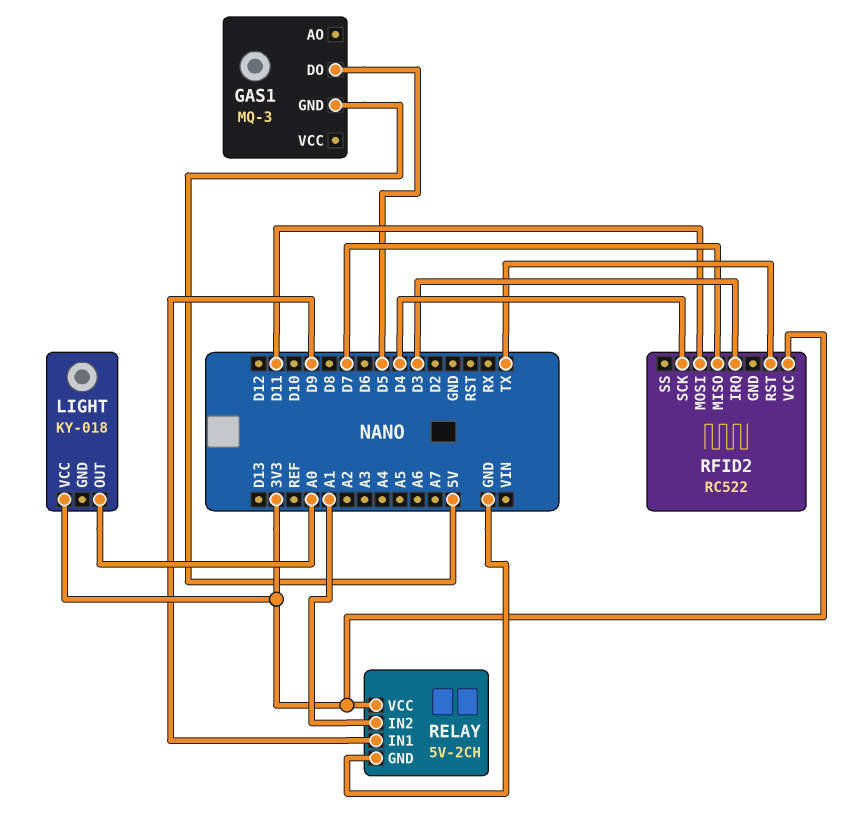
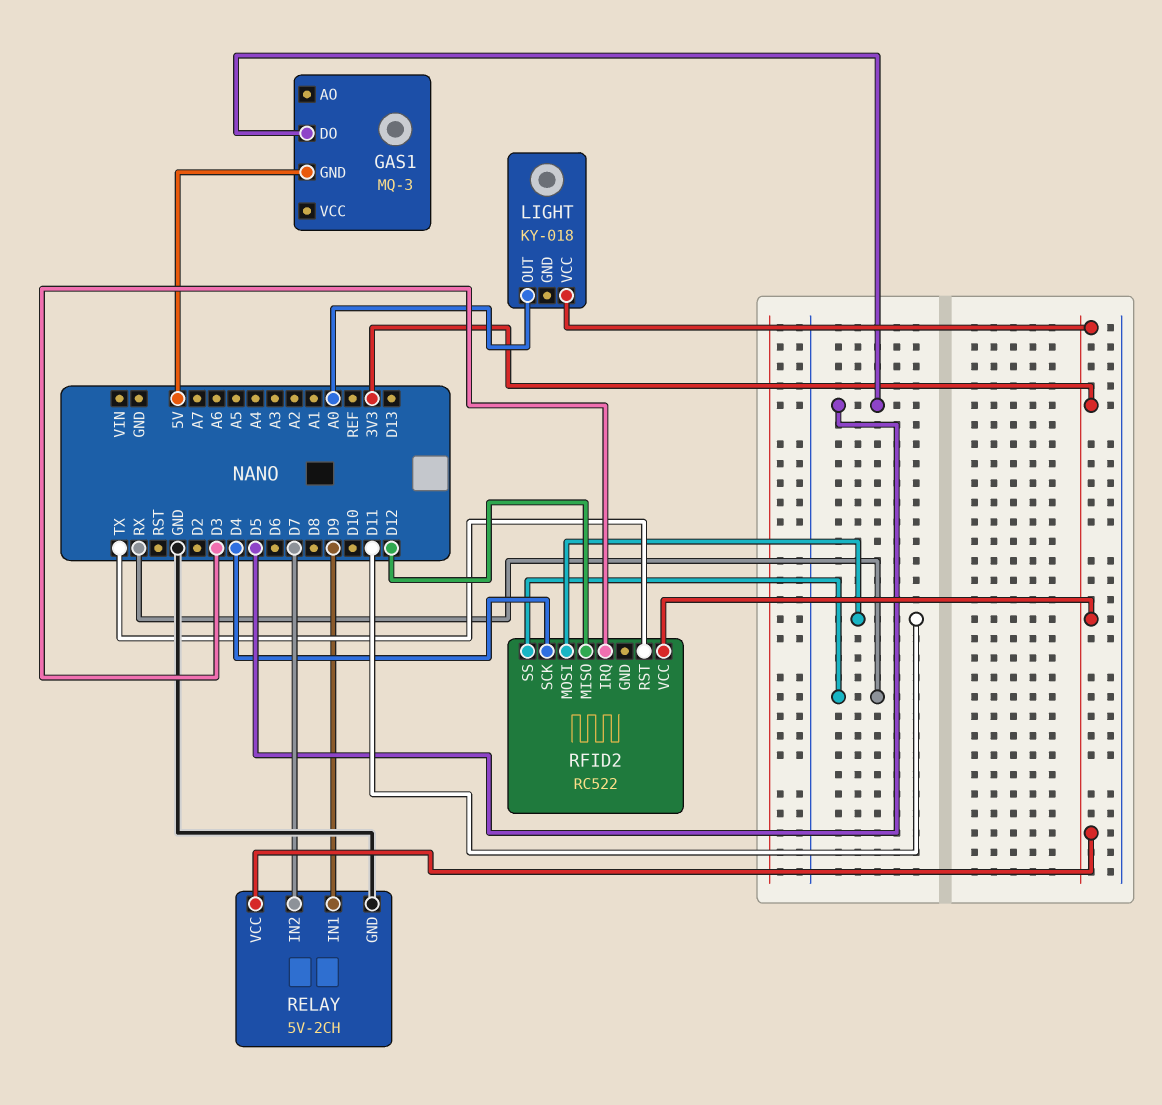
RELAY pin IN2: A1 -> D7
RFID2 pin MISO: D7 -> D12
RFID2 pin SS: none -> RX

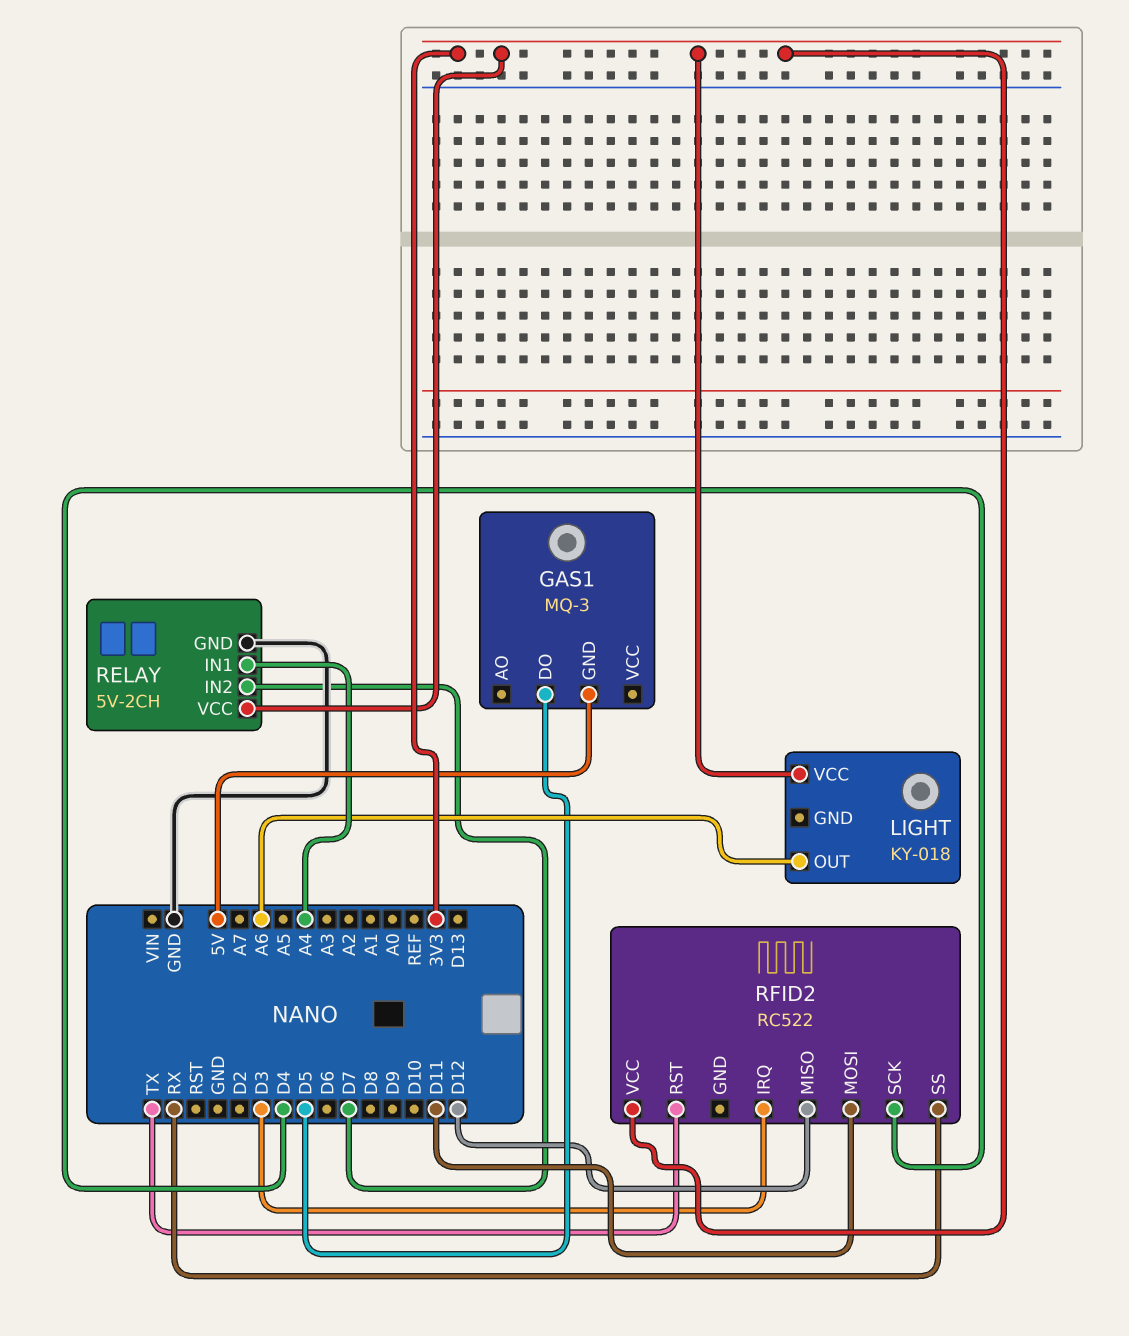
LIGHT pin OUT: A0 -> A6
RELAY pin IN1: D9 -> A4

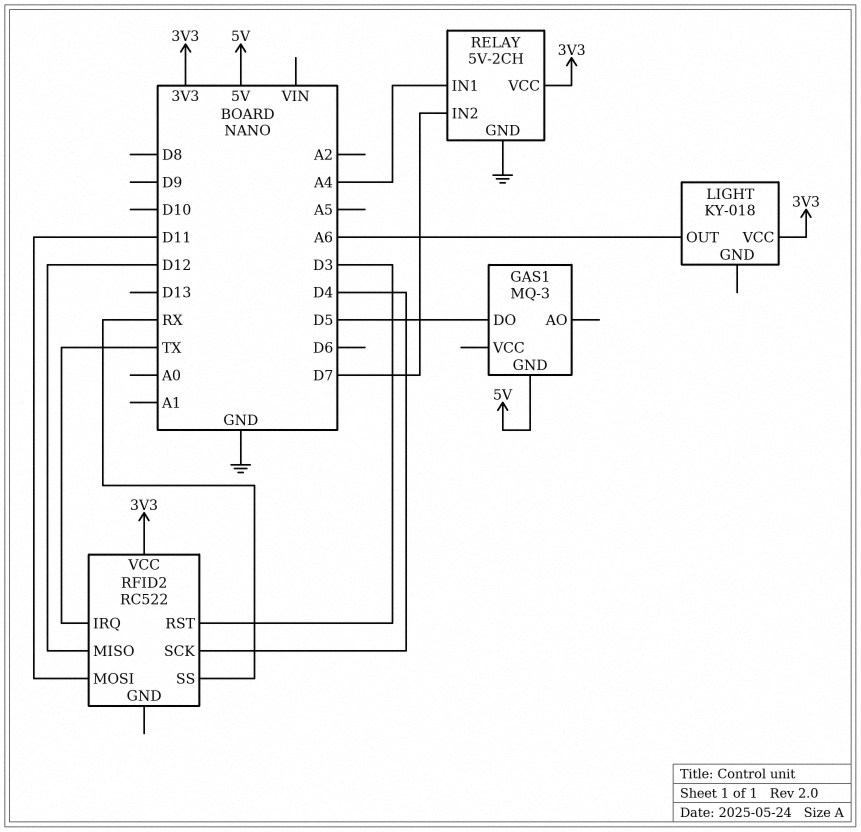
RFID2 pin IRQ: D3 -> TX
RFID2 pin RST: TX -> D3

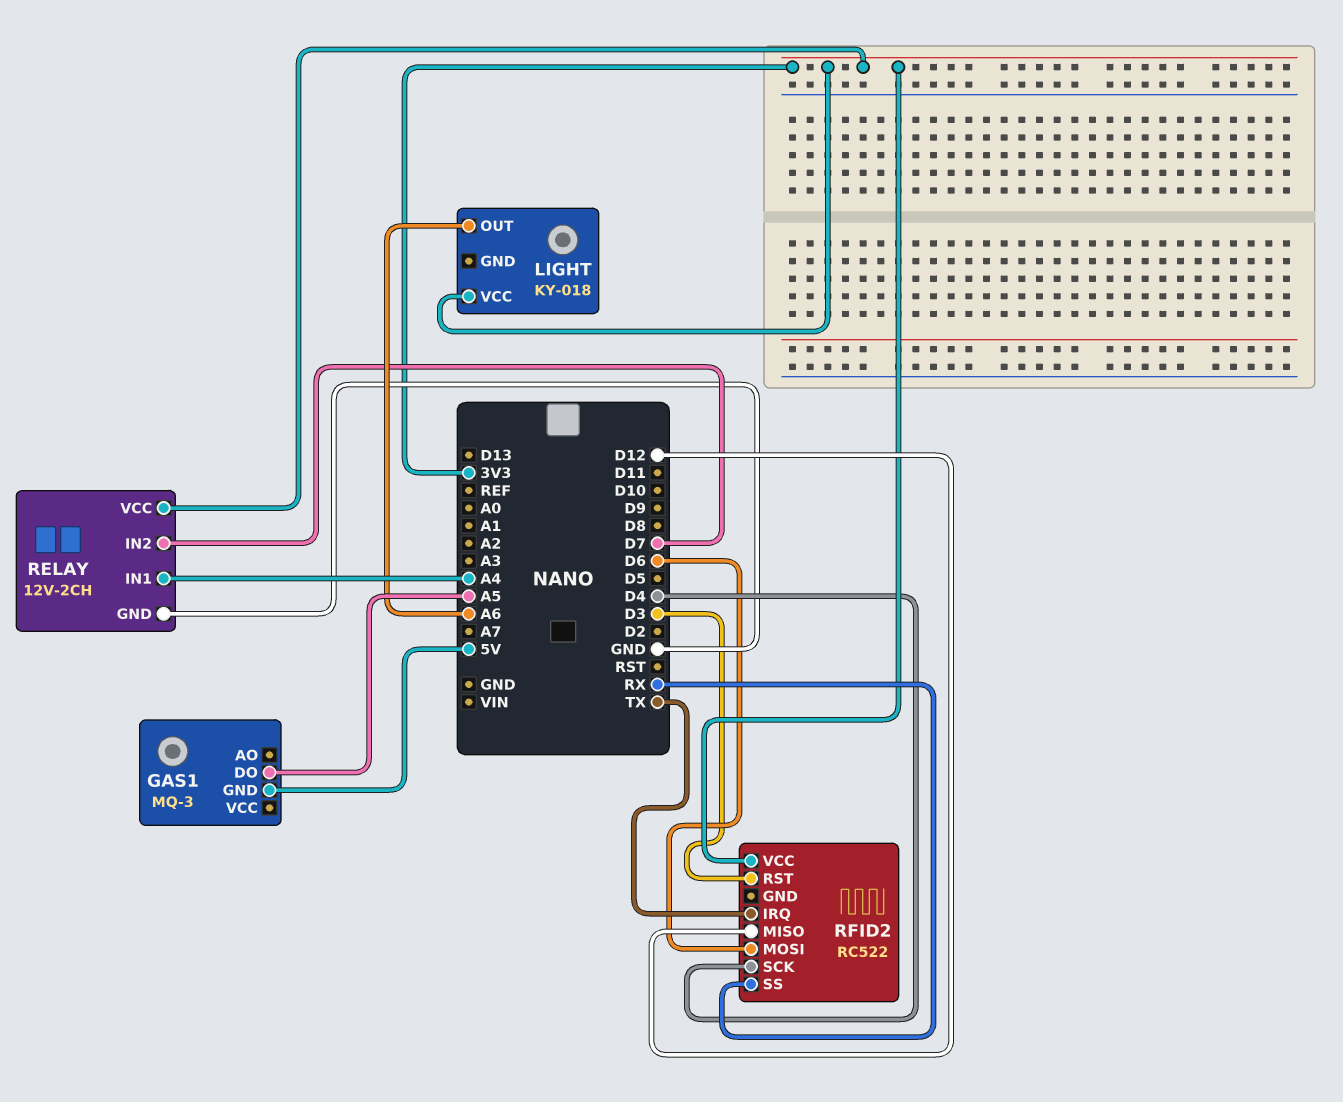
GAS1 pin DO: D5 -> A5
RELAY: 5V-2CH -> 12V-2CH
RFID2 pin MOSI: D11 -> D6

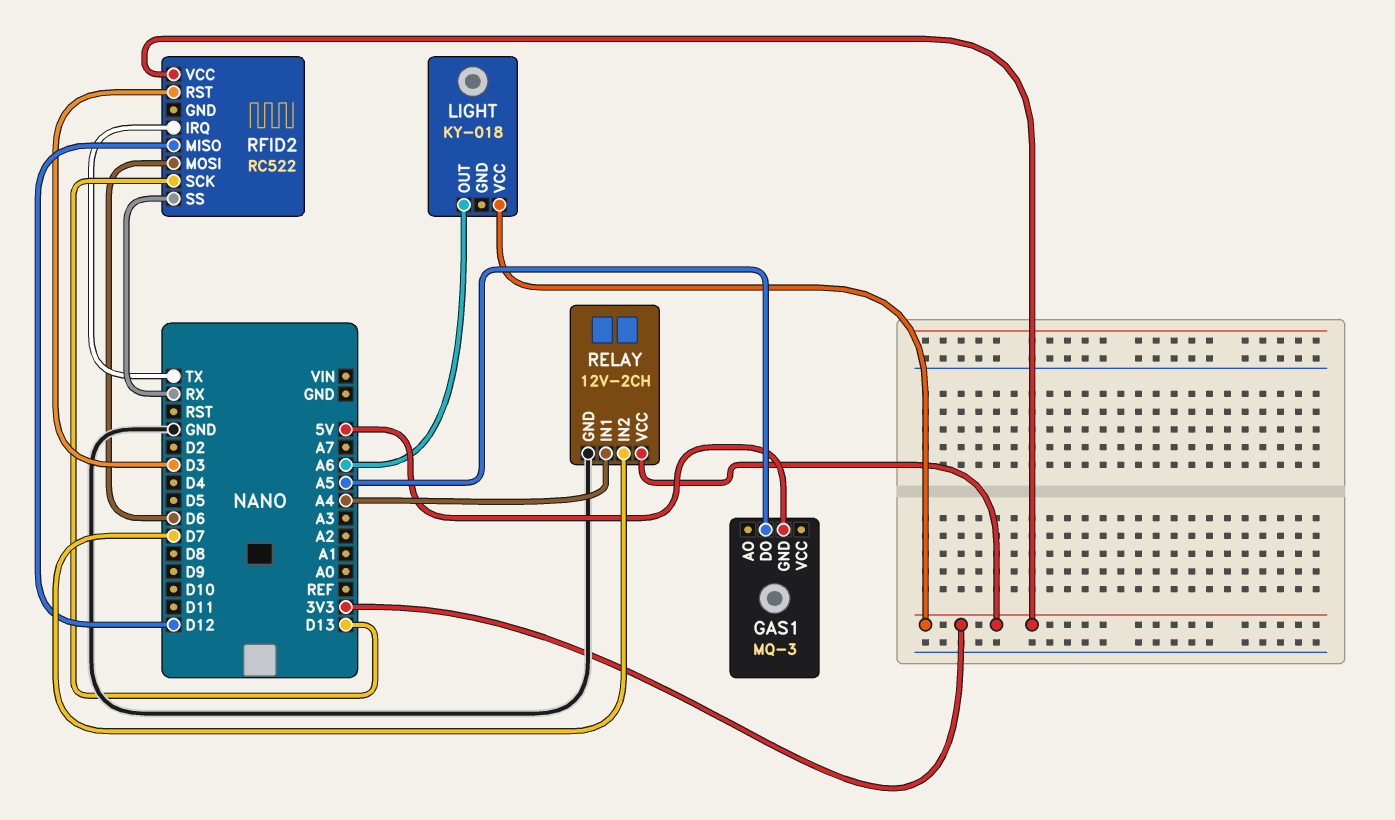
RFID2 pin SCK: D4 -> D13

